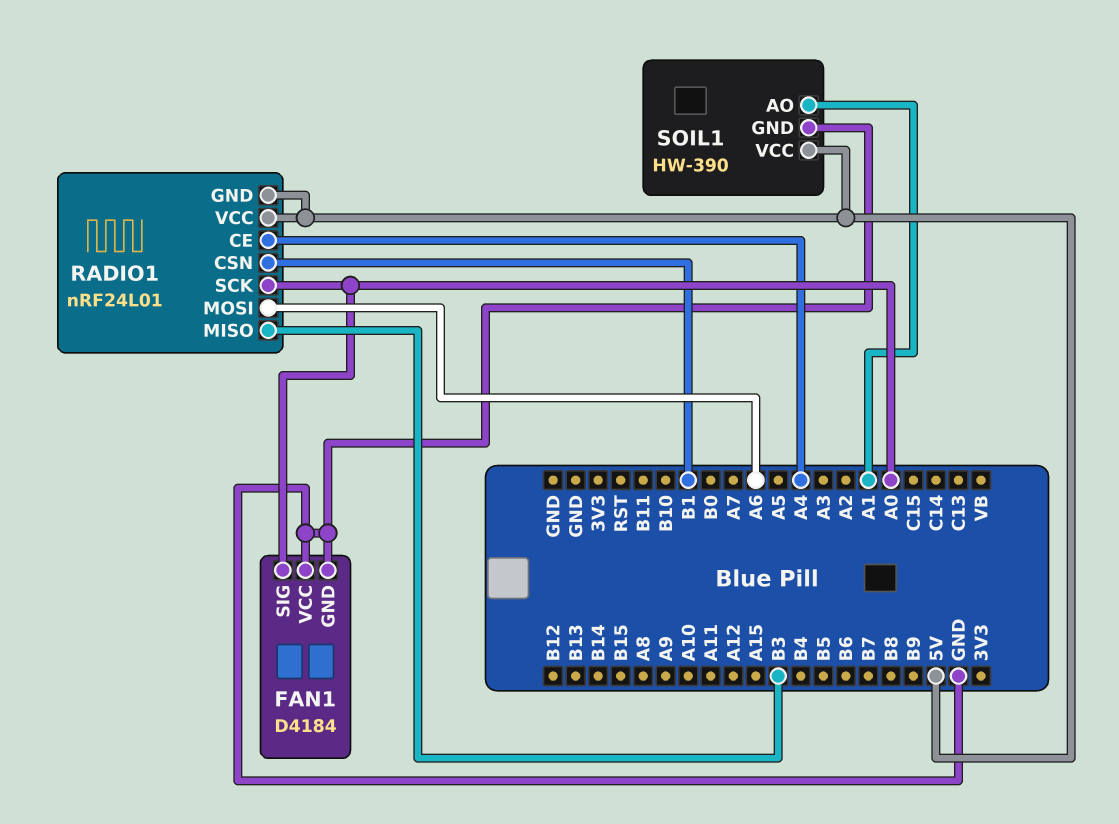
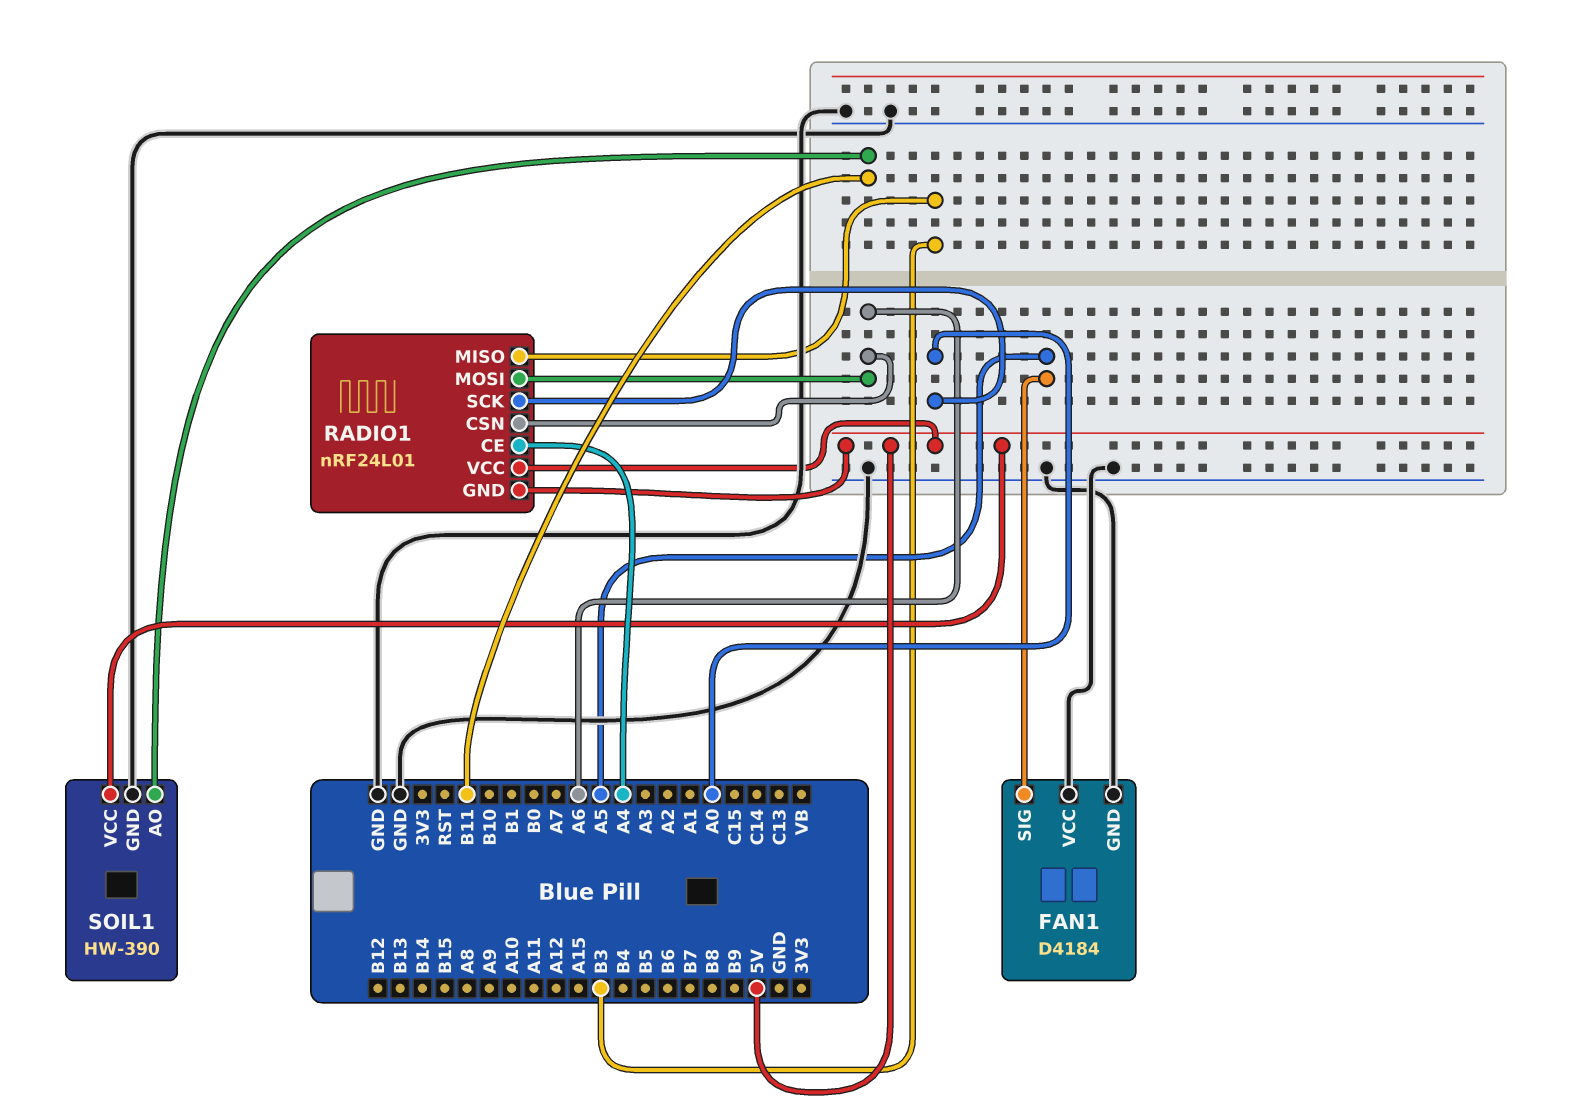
FAN1 pin SIG: A0 -> A5
RADIO1 pin CSN: B1 -> A6
SOIL1 pin AO: A1 -> B11

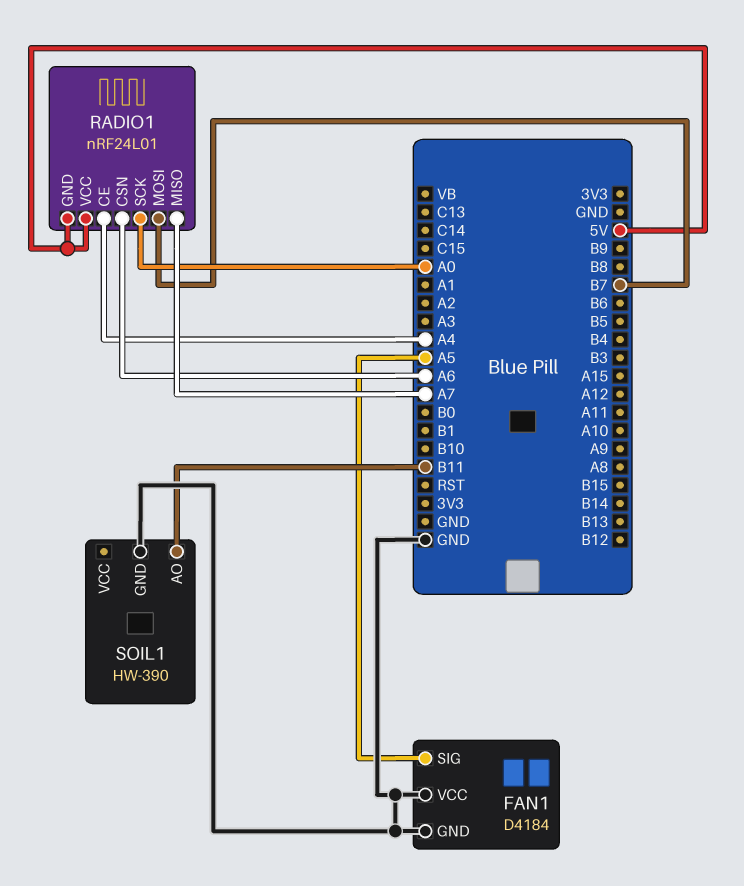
RADIO1 pin MISO: B3 -> A7
RADIO1 pin MOSI: A6 -> B7
SOIL1 pin VCC: 5V -> none

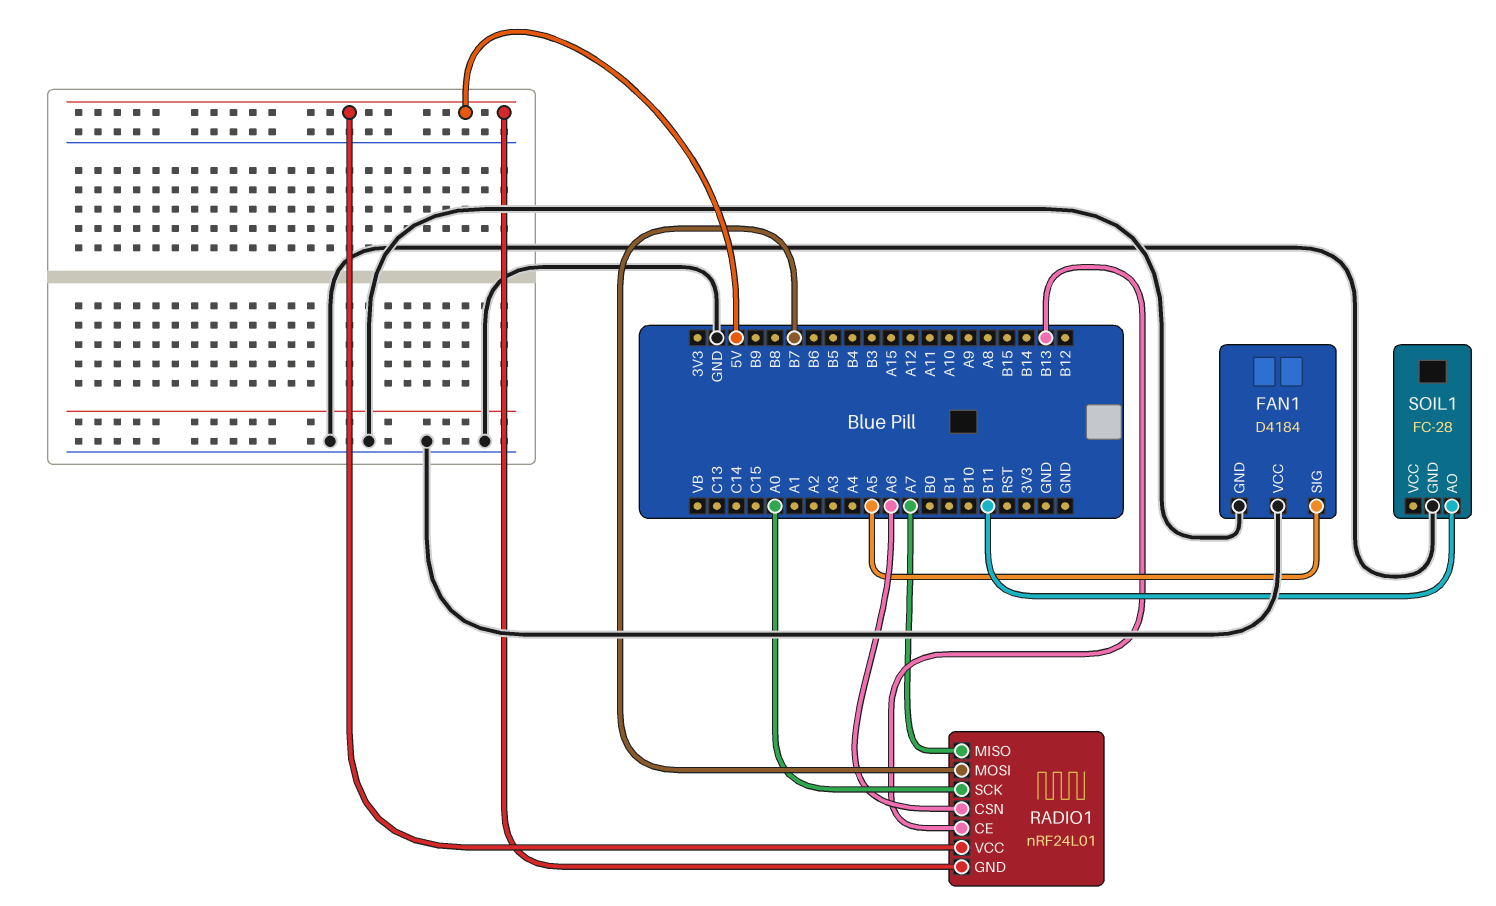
RADIO1 pin CE: A4 -> B13
SOIL1: HW-390 -> FC-28

